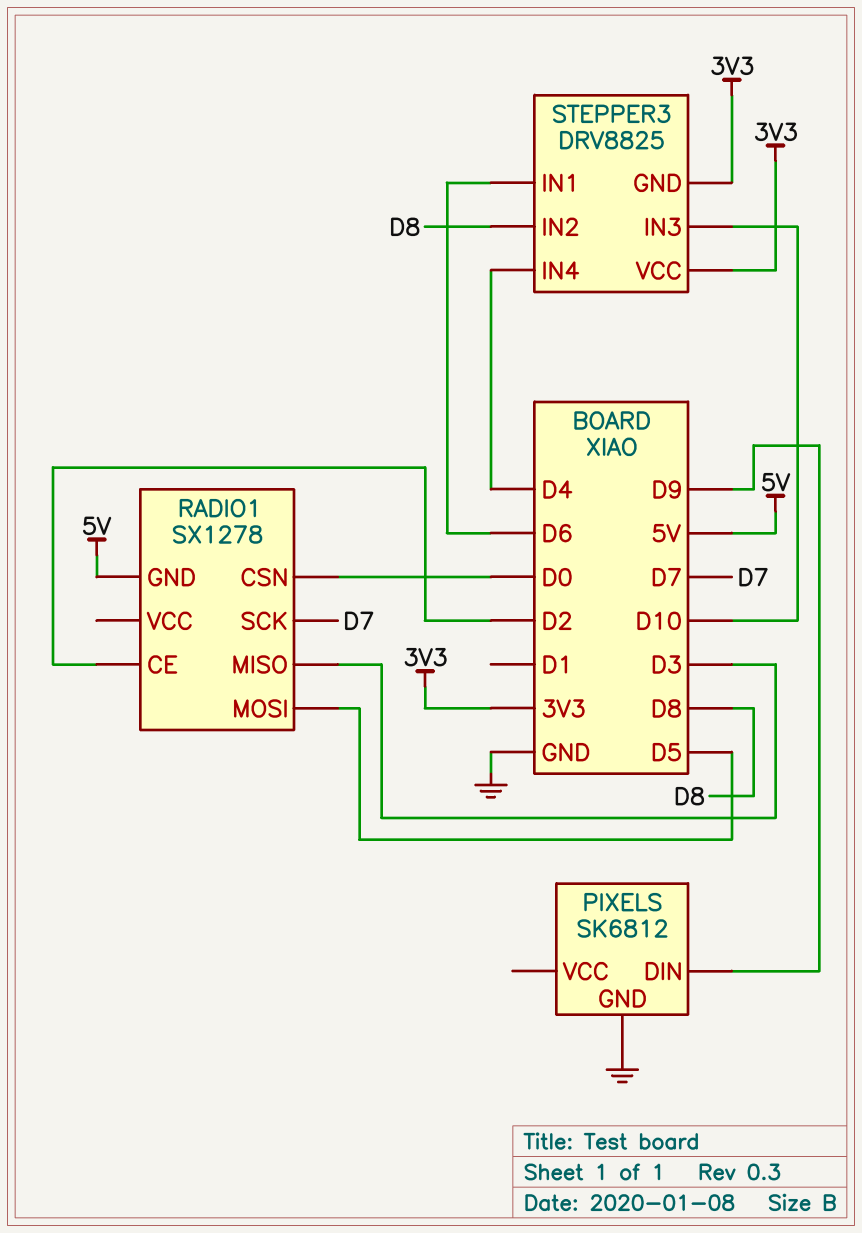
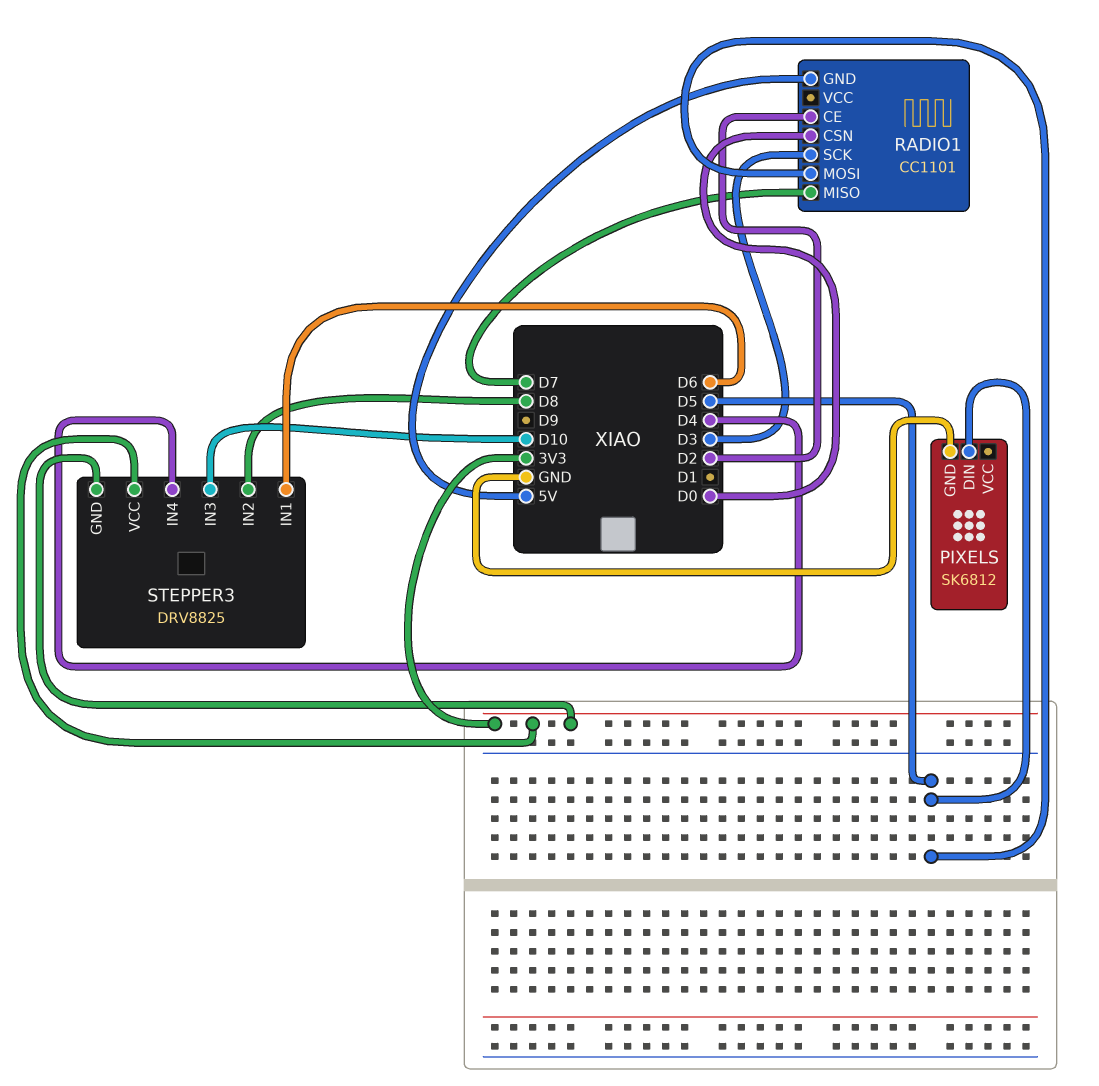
PIXELS pin DIN: D9 -> D5
RADIO1: SX1278 -> CC1101
RADIO1 pin MISO: D3 -> D7
RADIO1 pin SCK: D7 -> D3

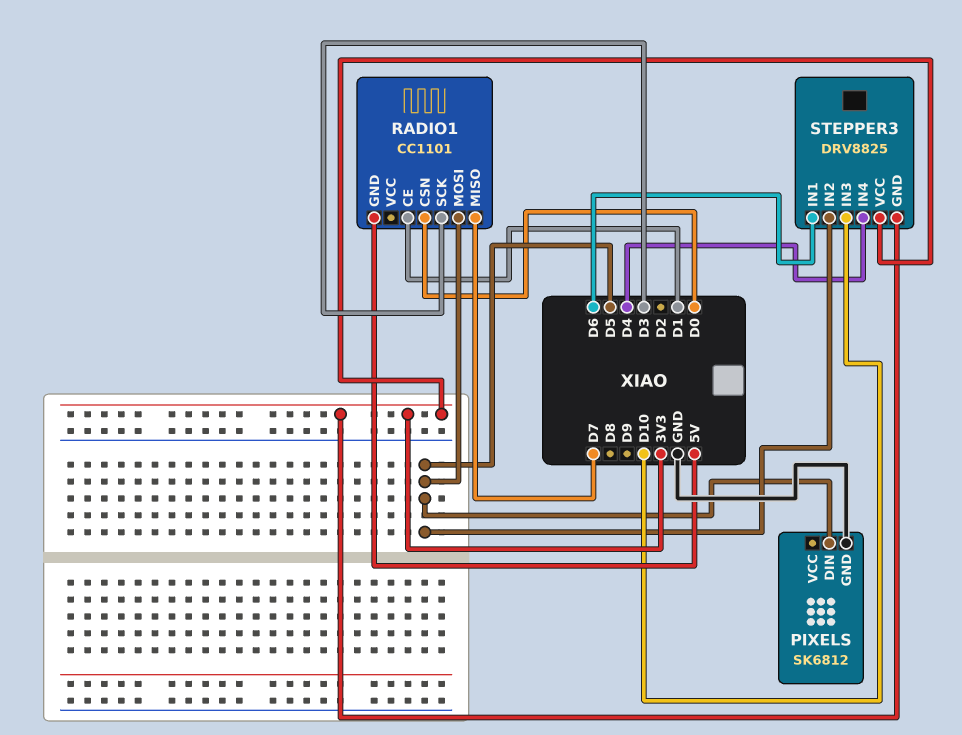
RADIO1 pin CE: D2 -> D1
STEPPER3 pin IN2: D8 -> D5

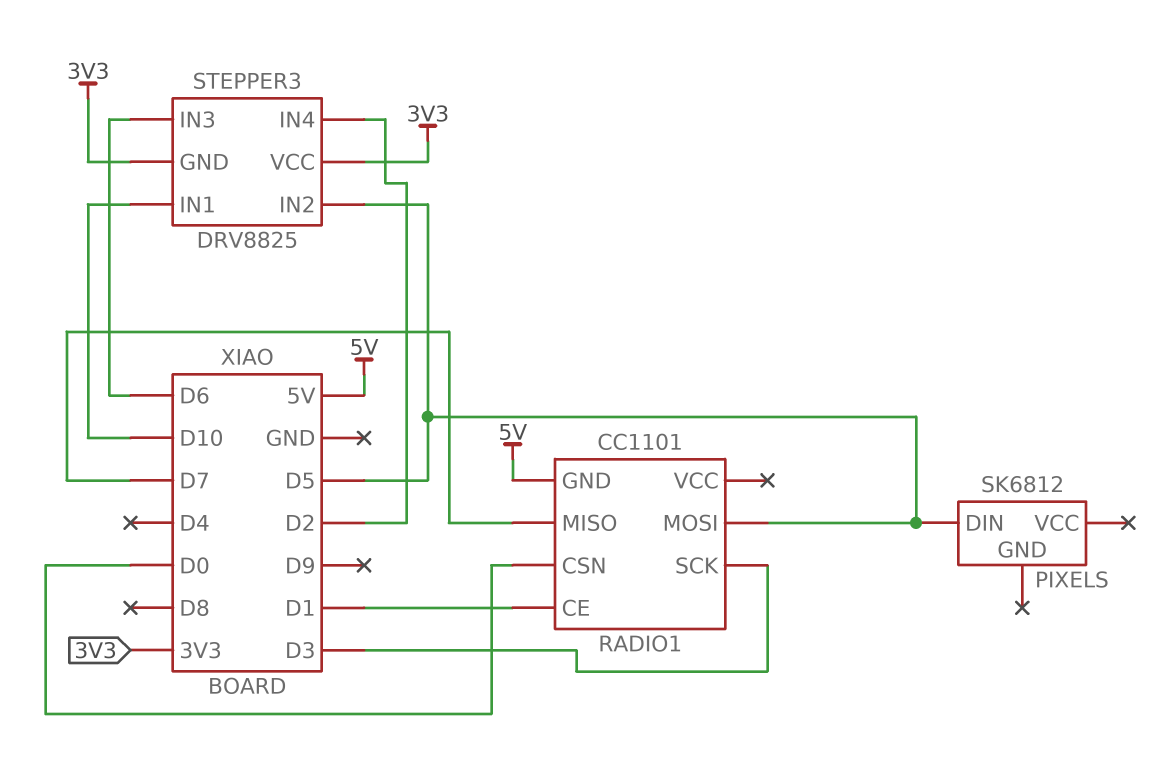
PIXELS pin GND: GND -> none
STEPPER3 pin IN1: D6 -> D10
STEPPER3 pin IN3: D10 -> D6
STEPPER3 pin IN4: D4 -> D2

